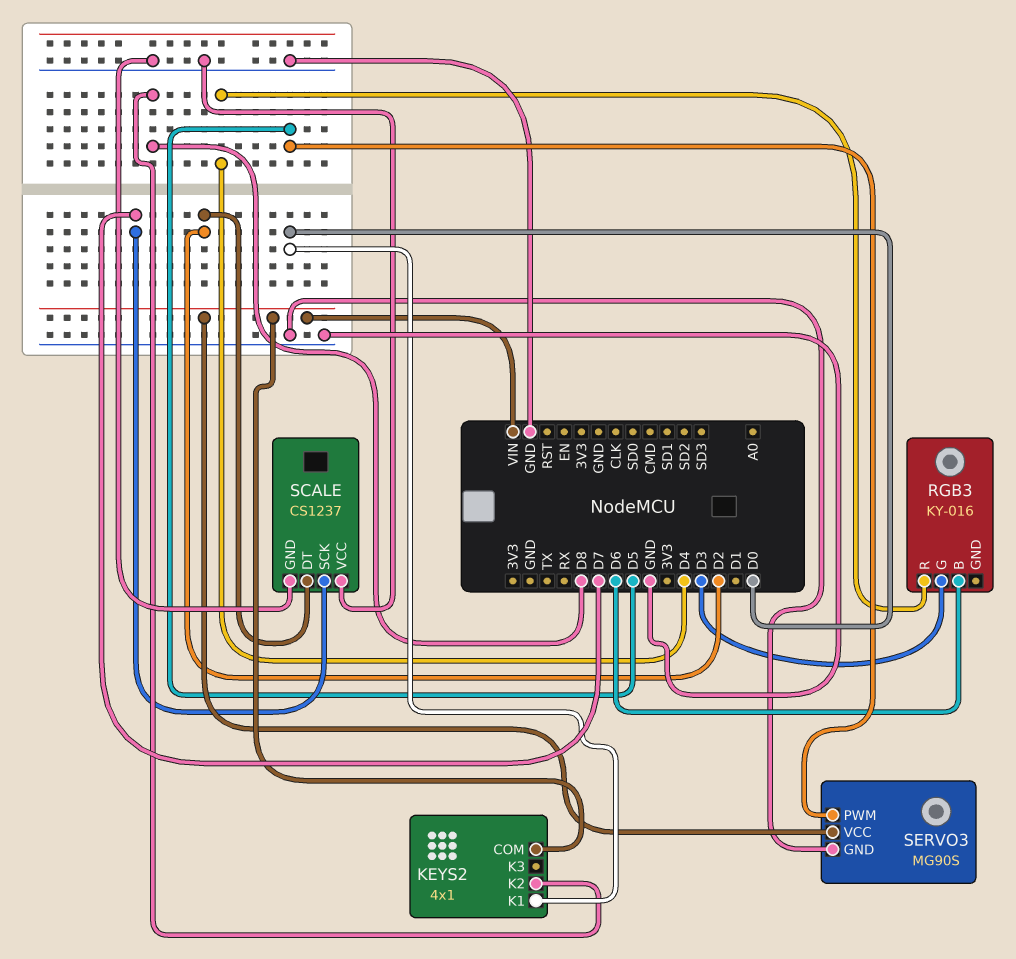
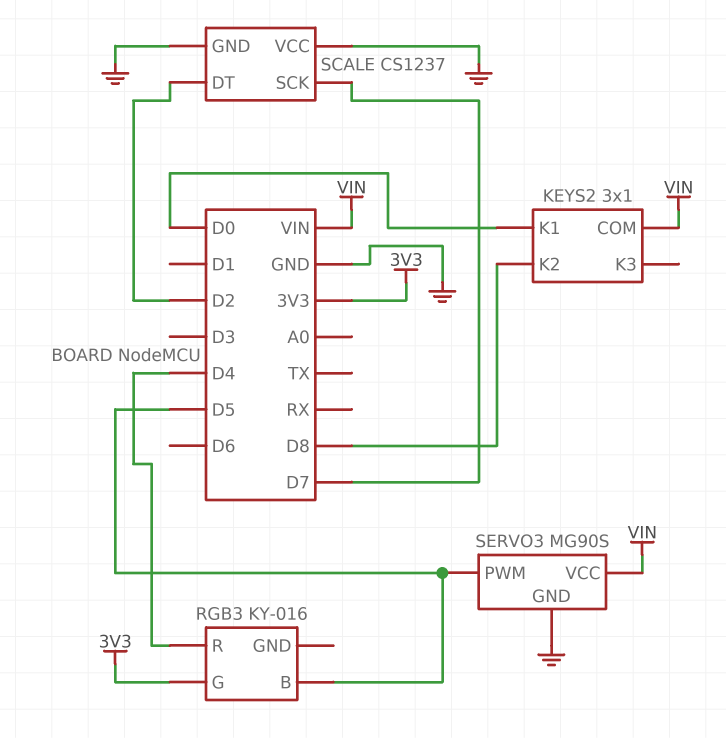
KEYS2: 4x1 -> 3x1
RGB3 pin B: D6 -> D5
RGB3 pin G: D3 -> 3V3

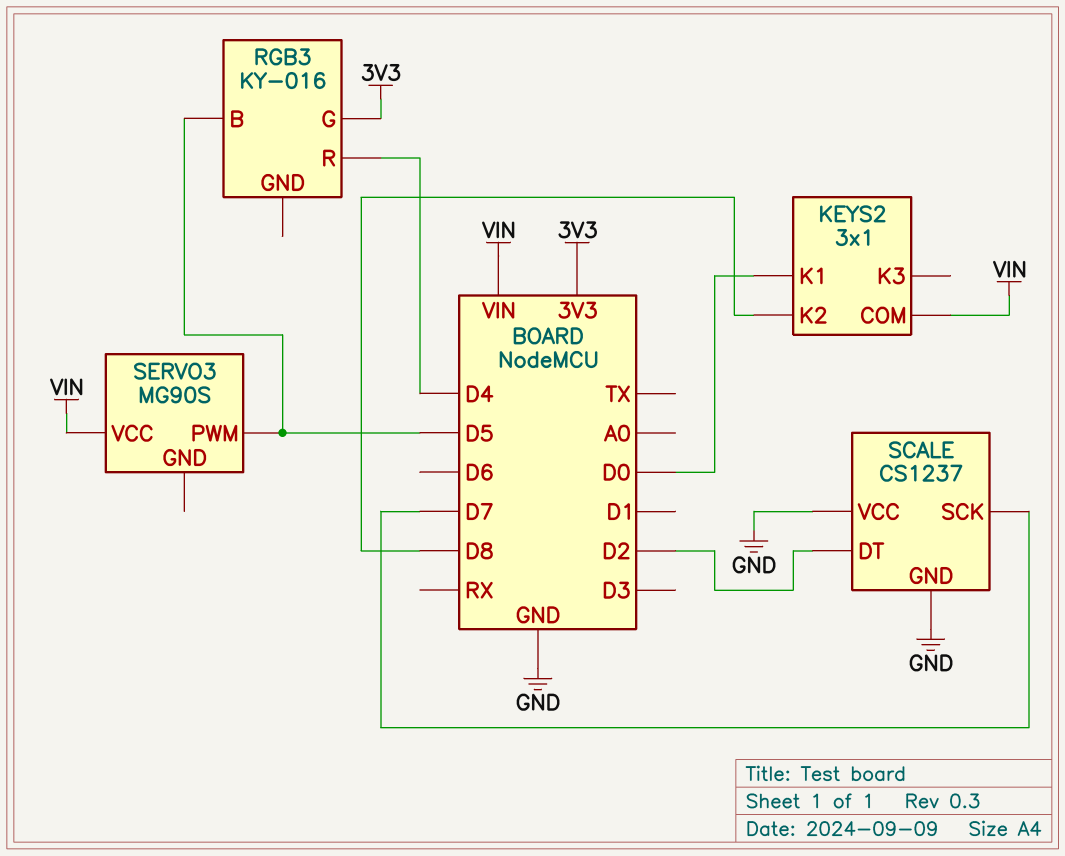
SERVO3 pin GND: GND -> none

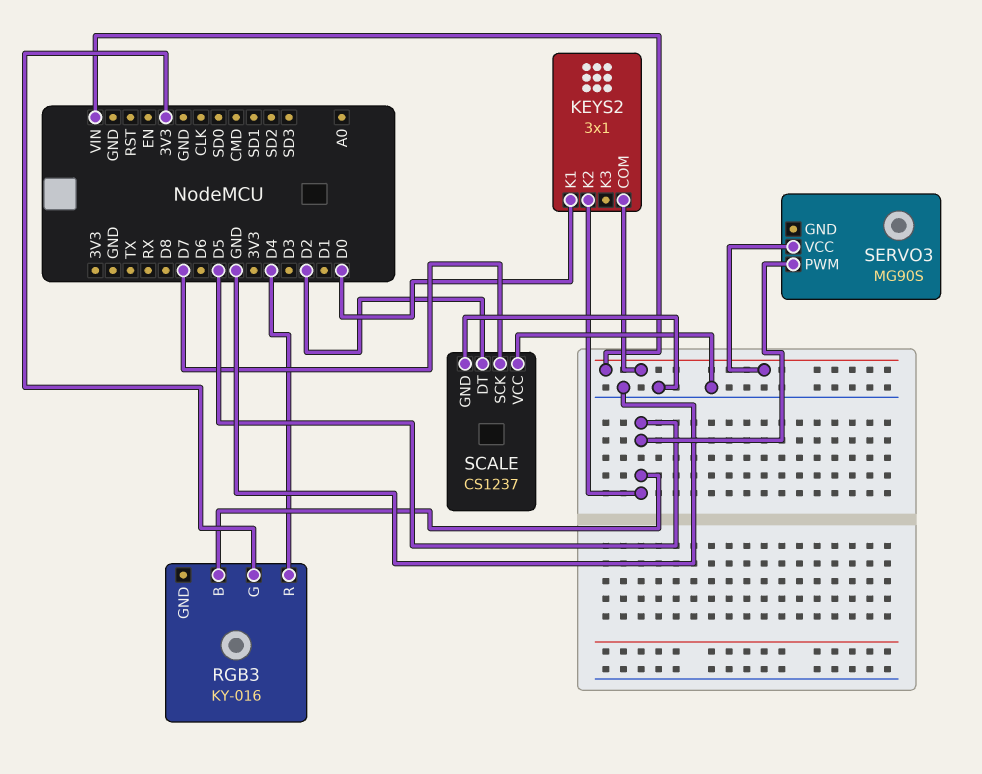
KEYS2 pin K2: D8 -> D5

